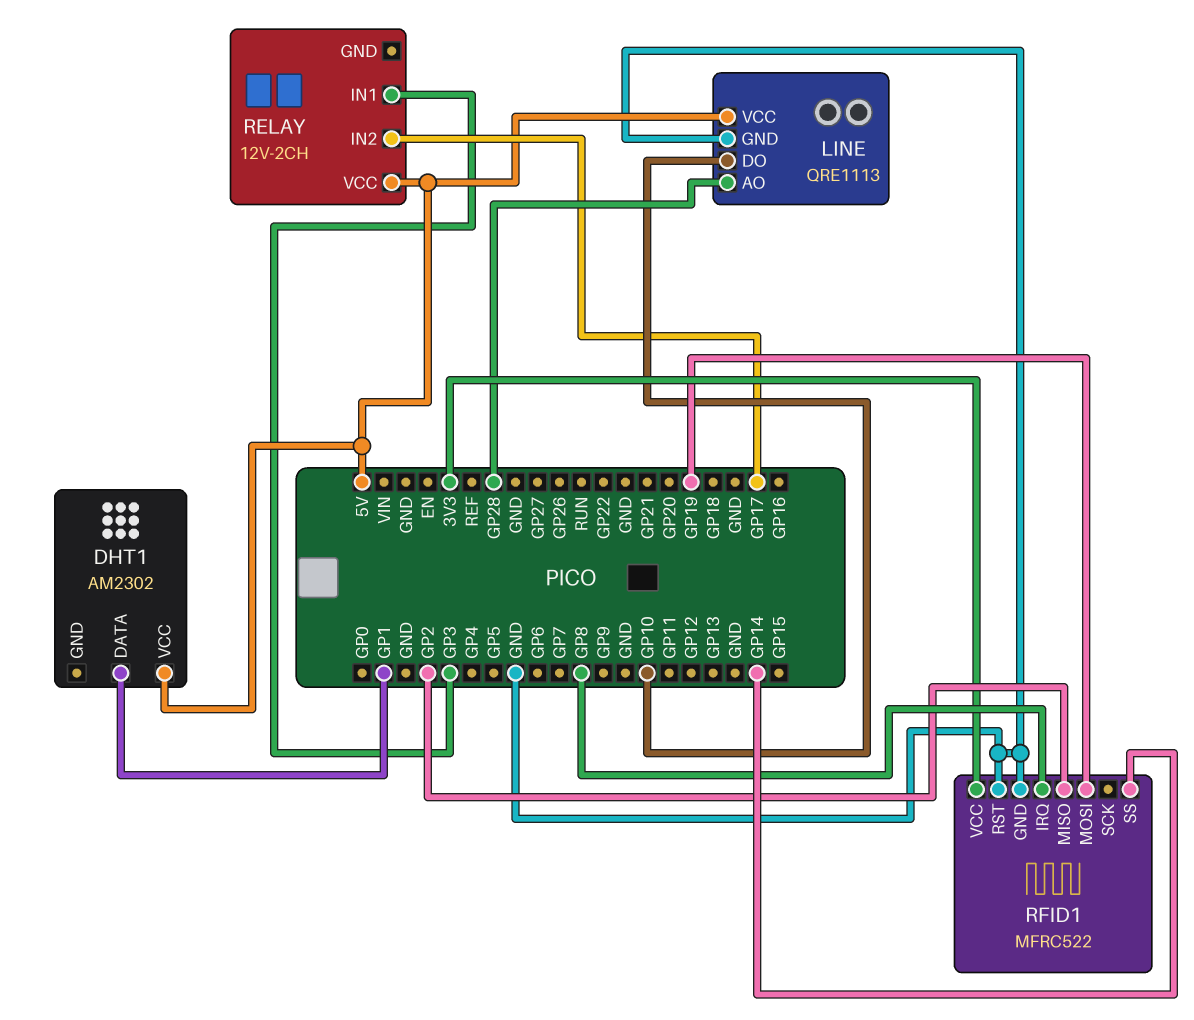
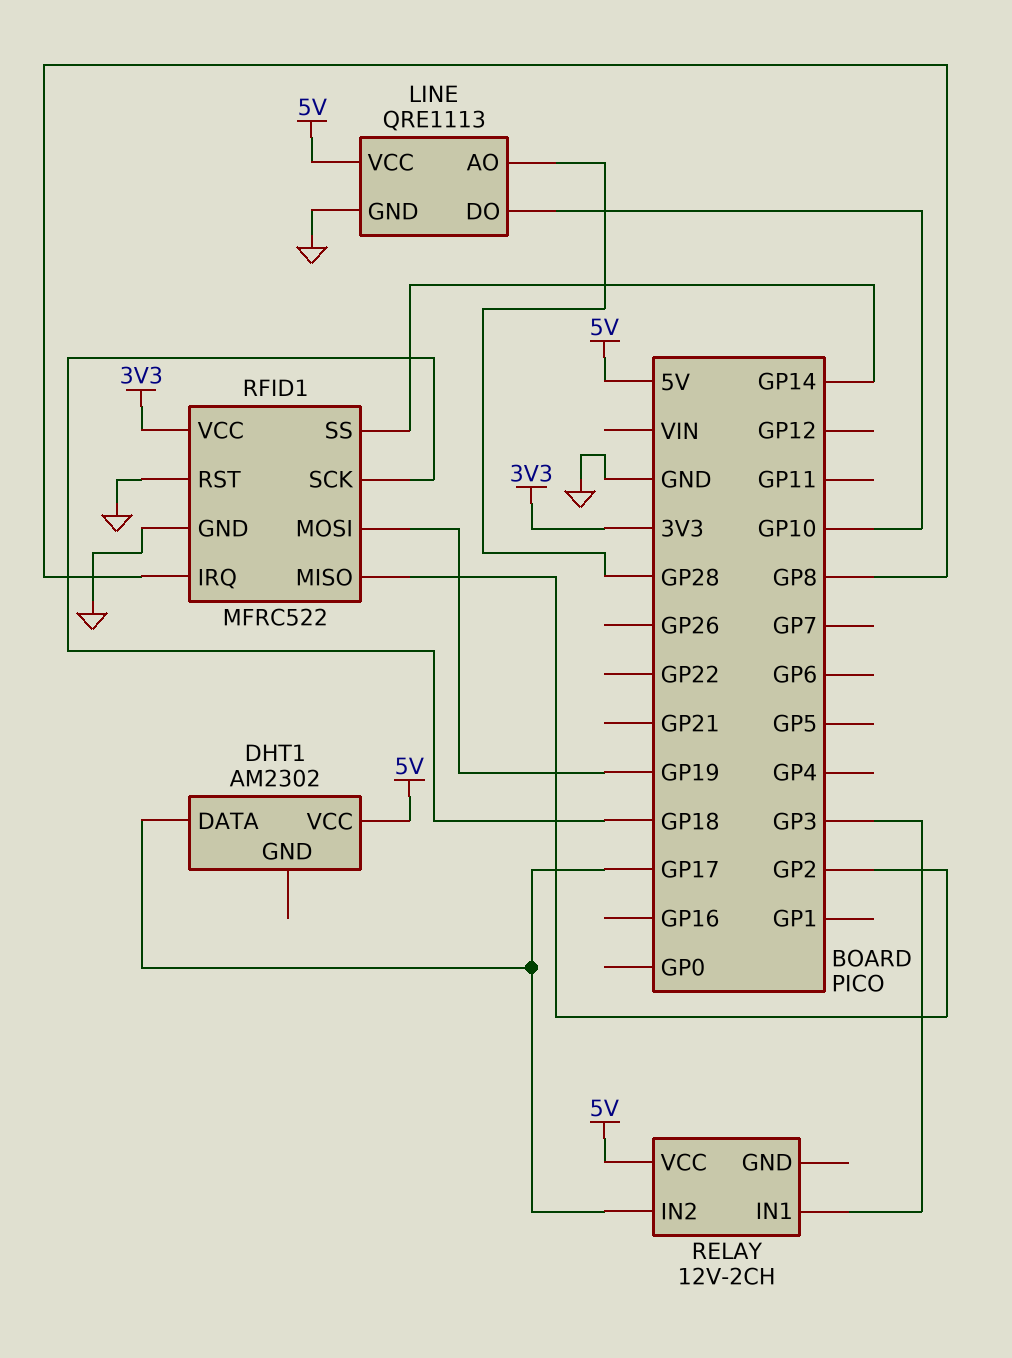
DHT1 pin DATA: GP1 -> GP17
RFID1 pin SCK: none -> GP18

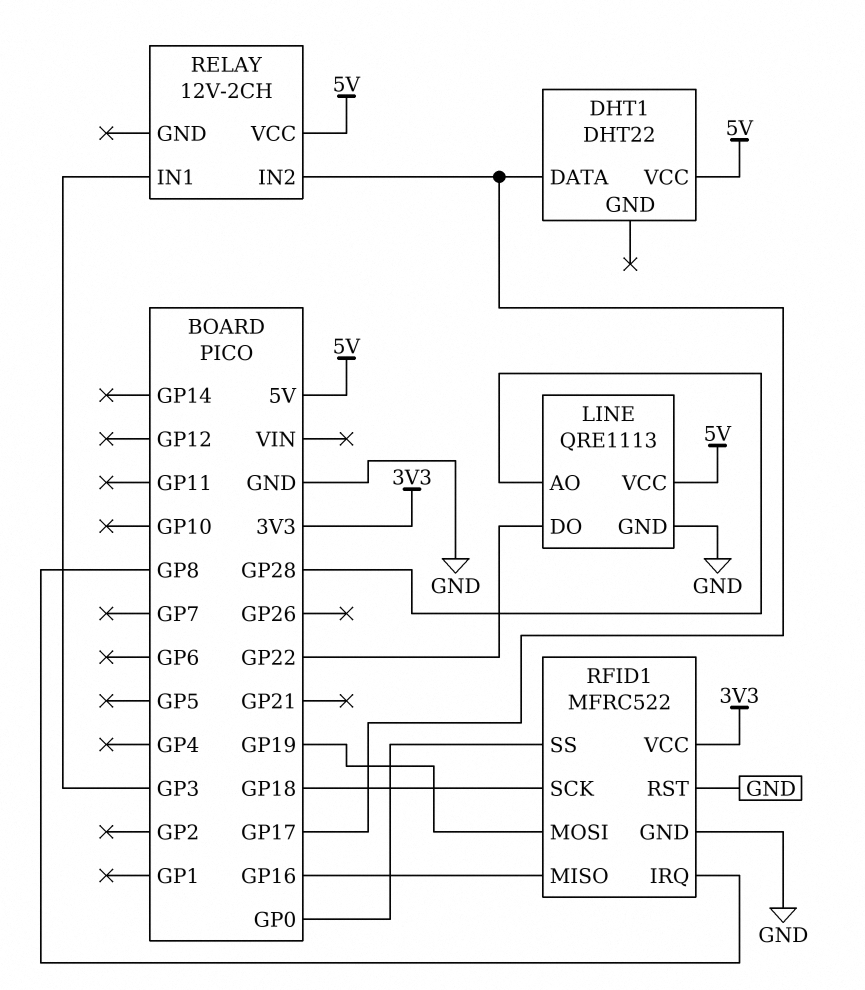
DHT1: AM2302 -> DHT22
LINE pin DO: GP10 -> GP22
RFID1 pin MISO: GP2 -> GP16
RFID1 pin SS: GP14 -> GP0

